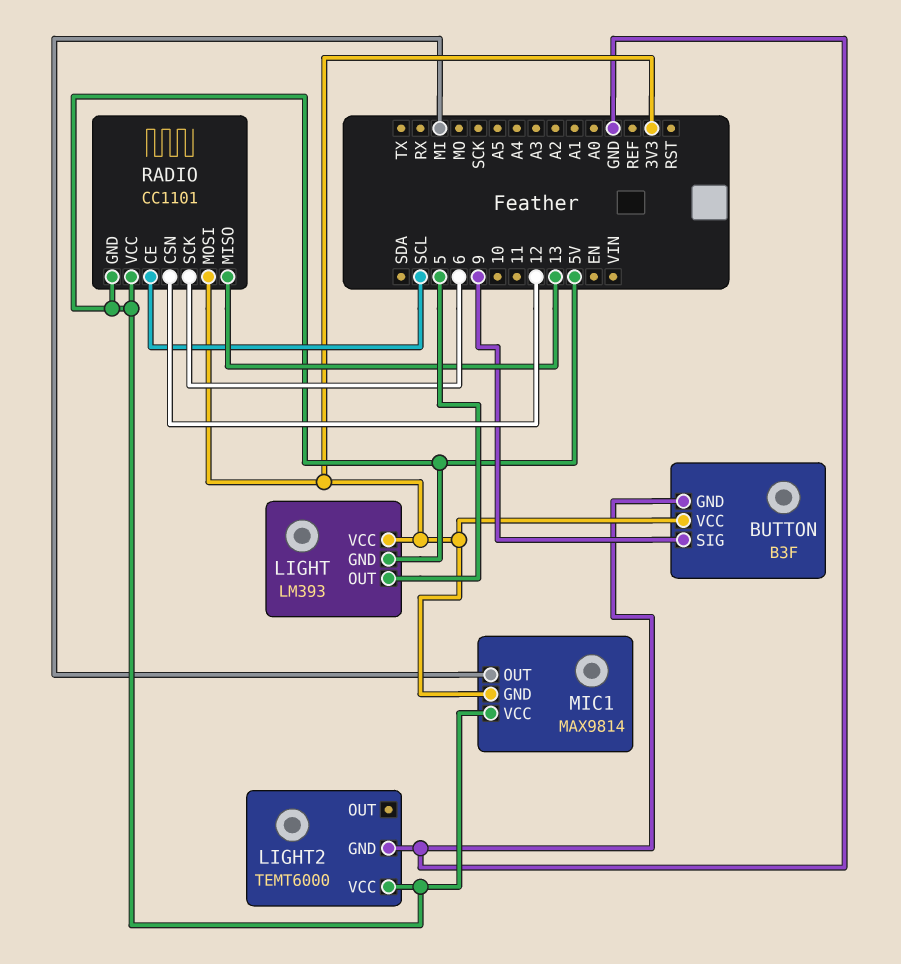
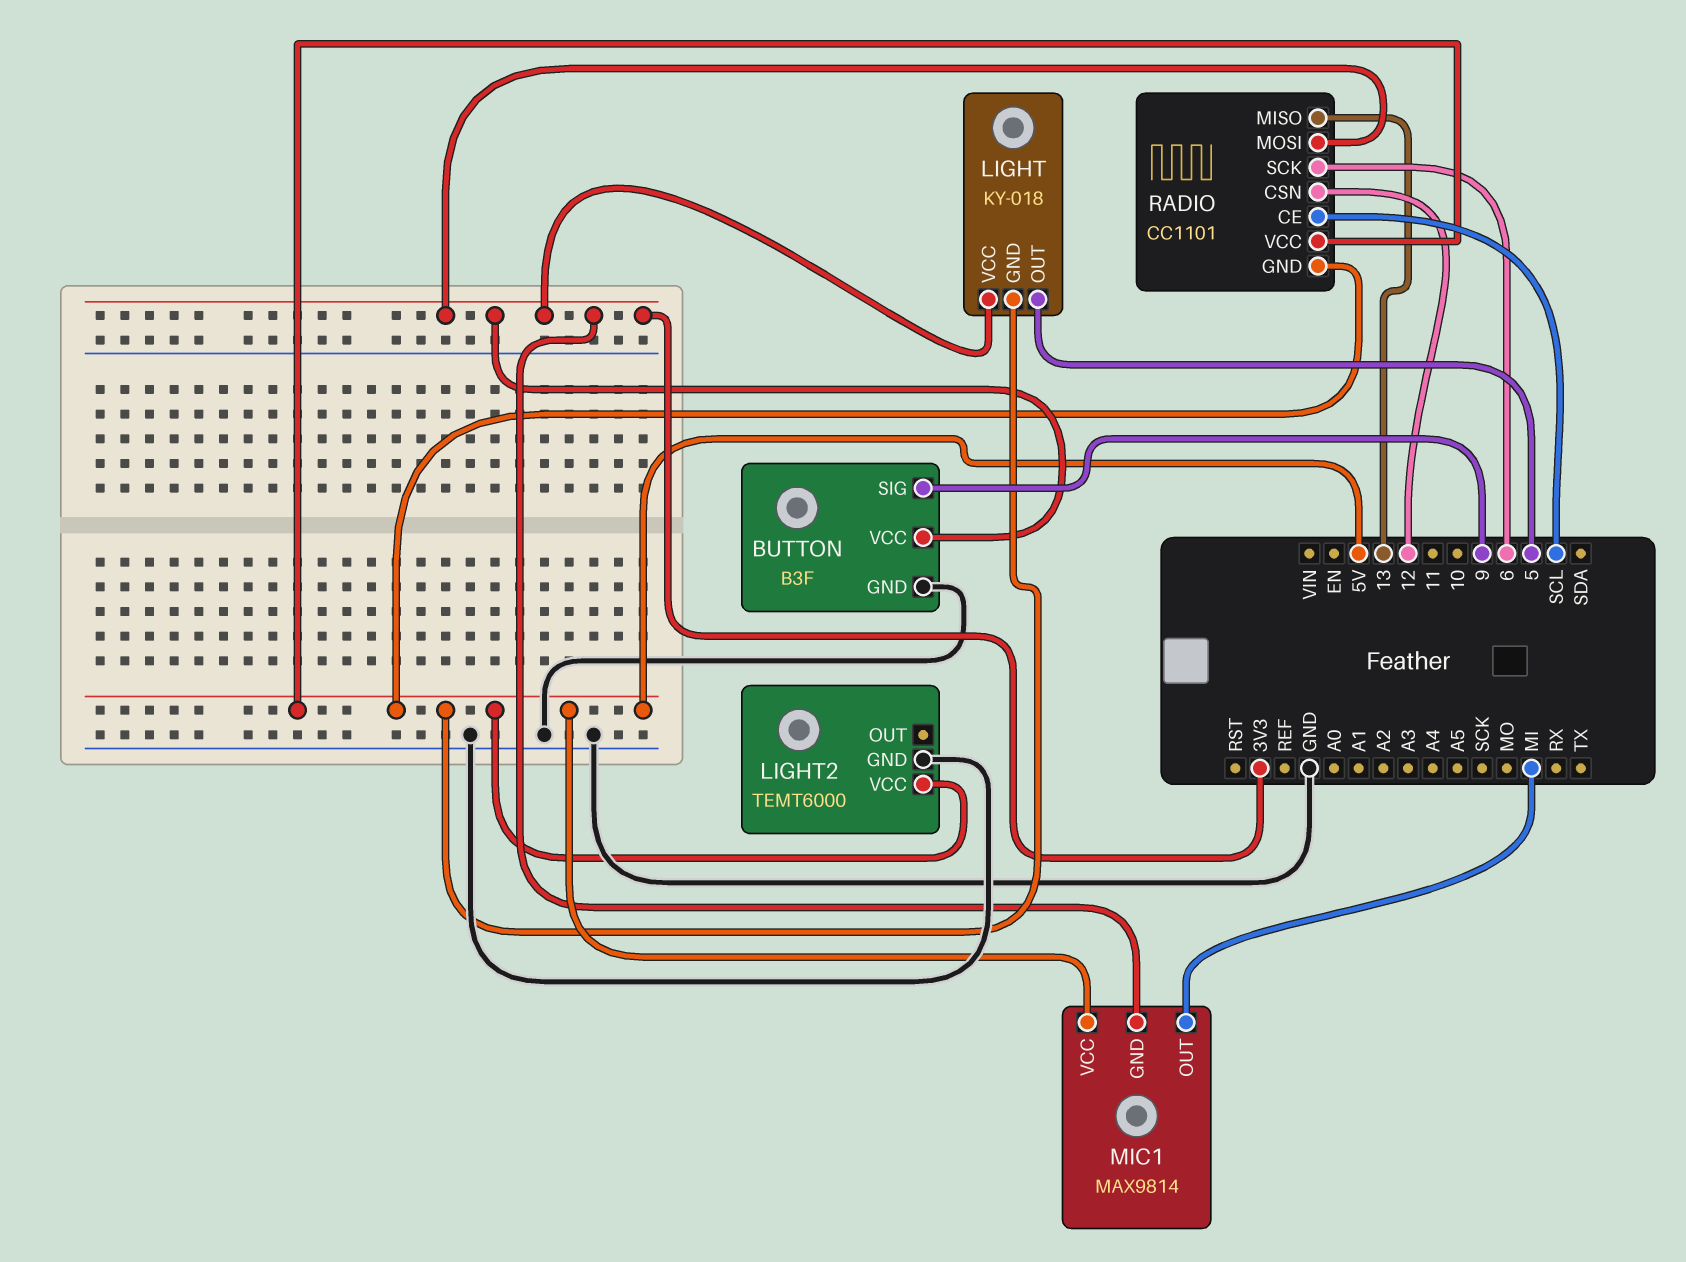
LIGHT: LM393 -> KY-018

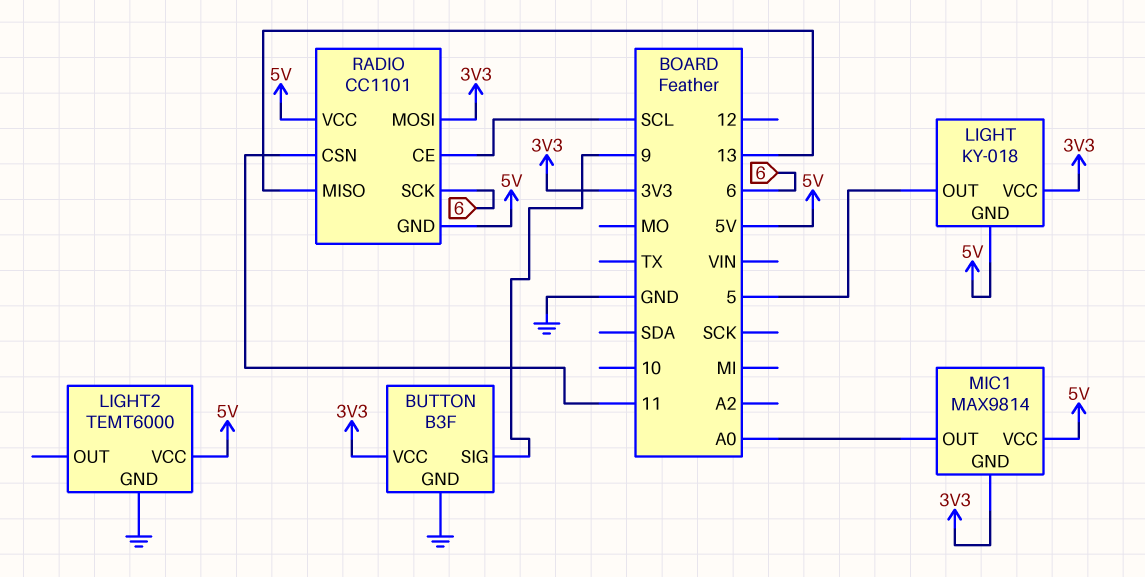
MIC1 pin OUT: MI -> A0
RADIO pin CSN: 12 -> 11

